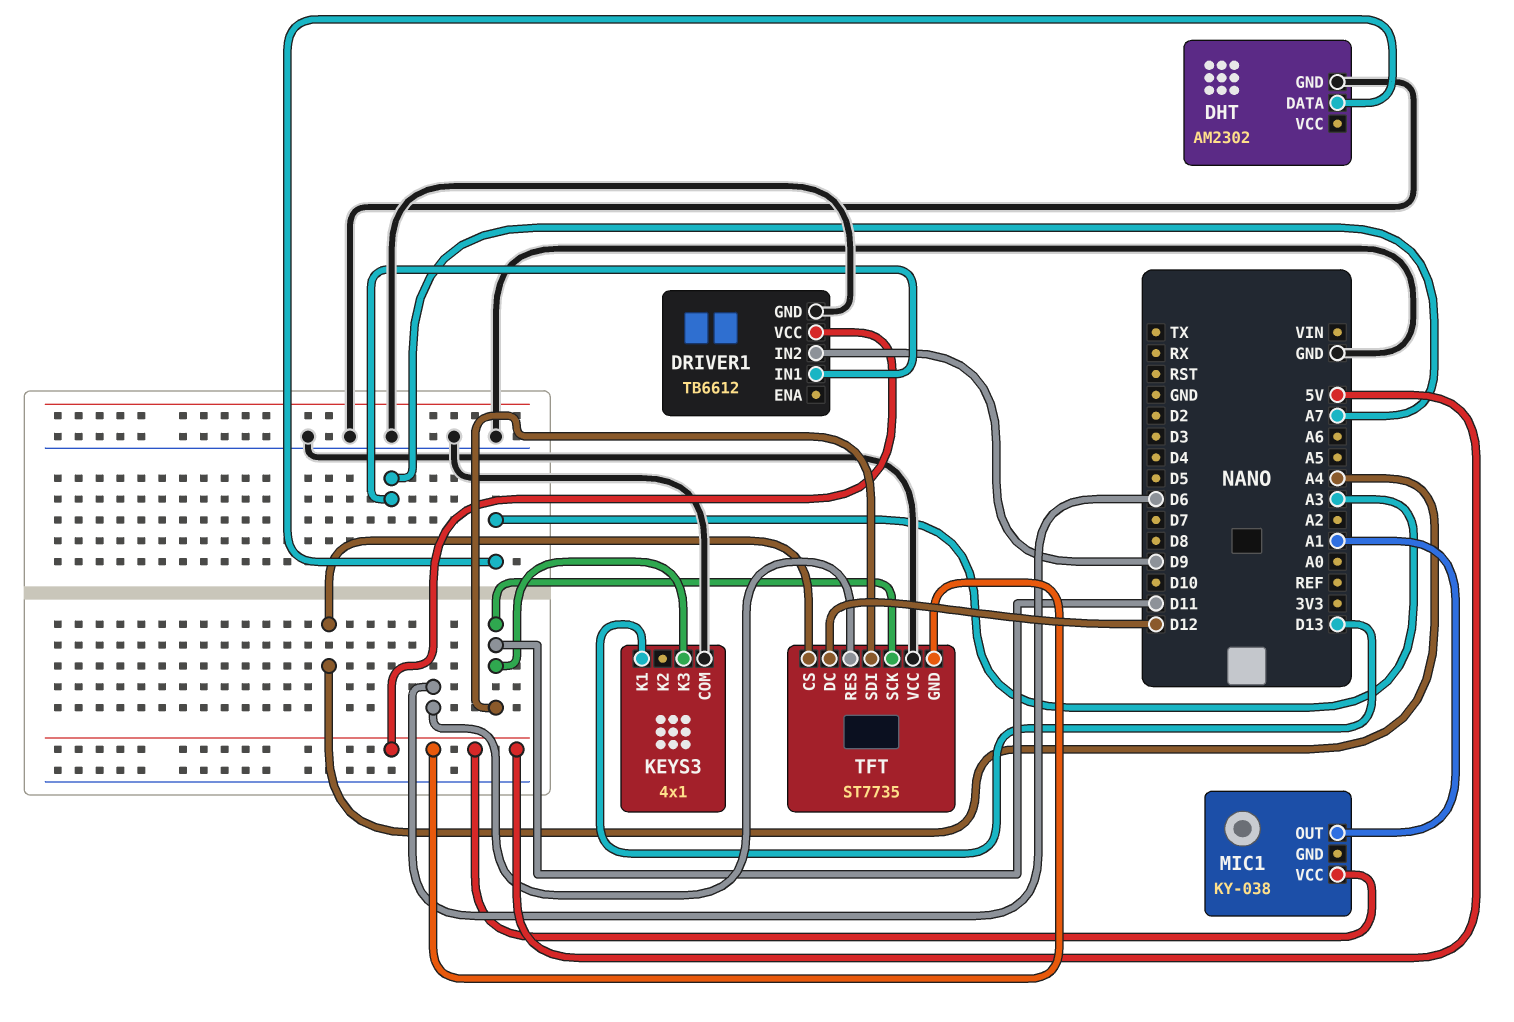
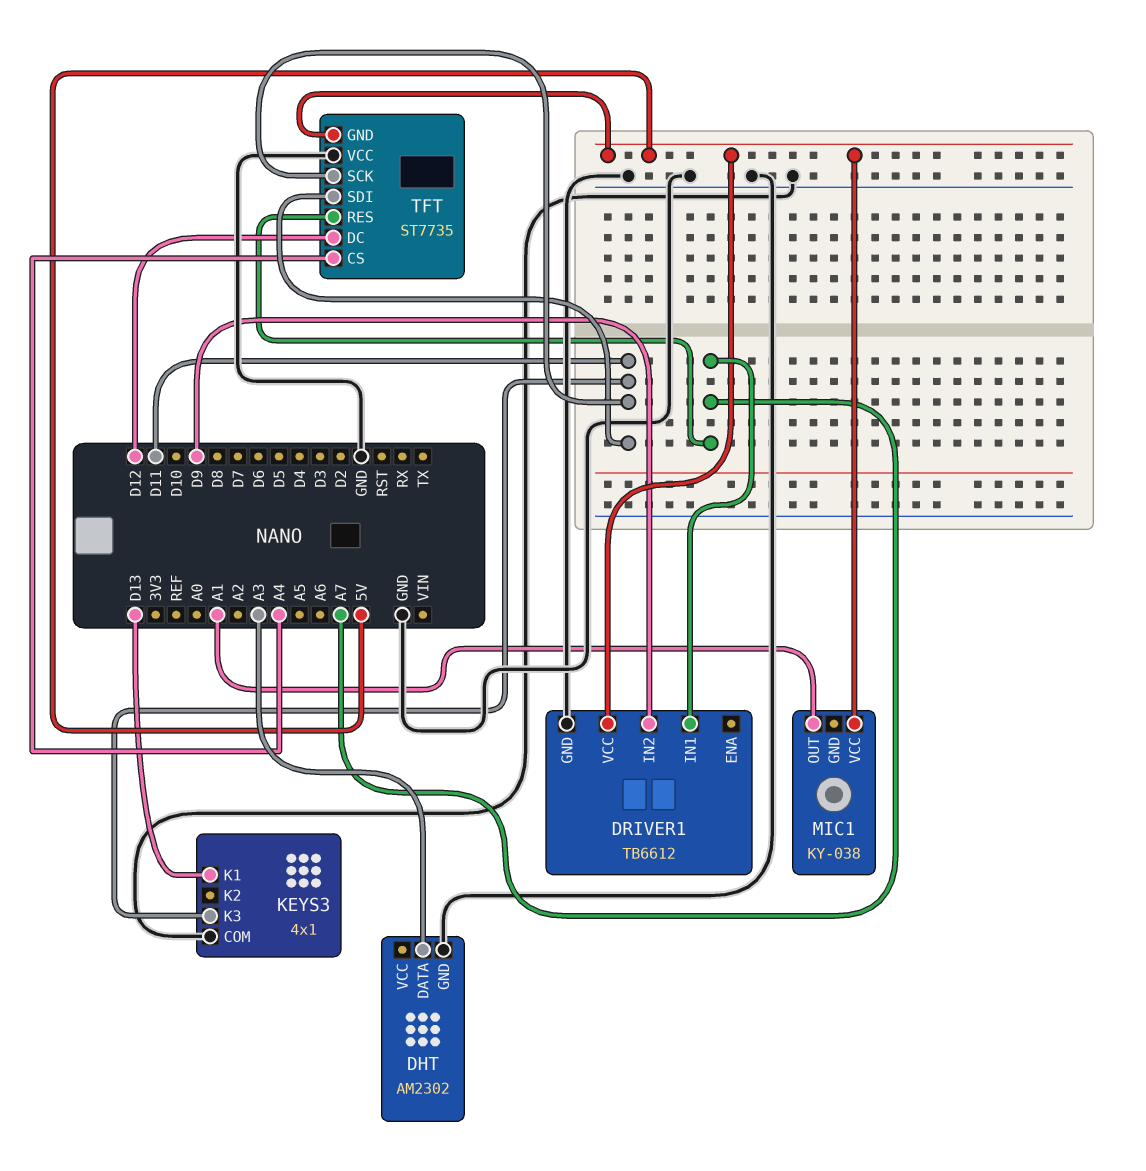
TFT pin RES: D6 -> A7

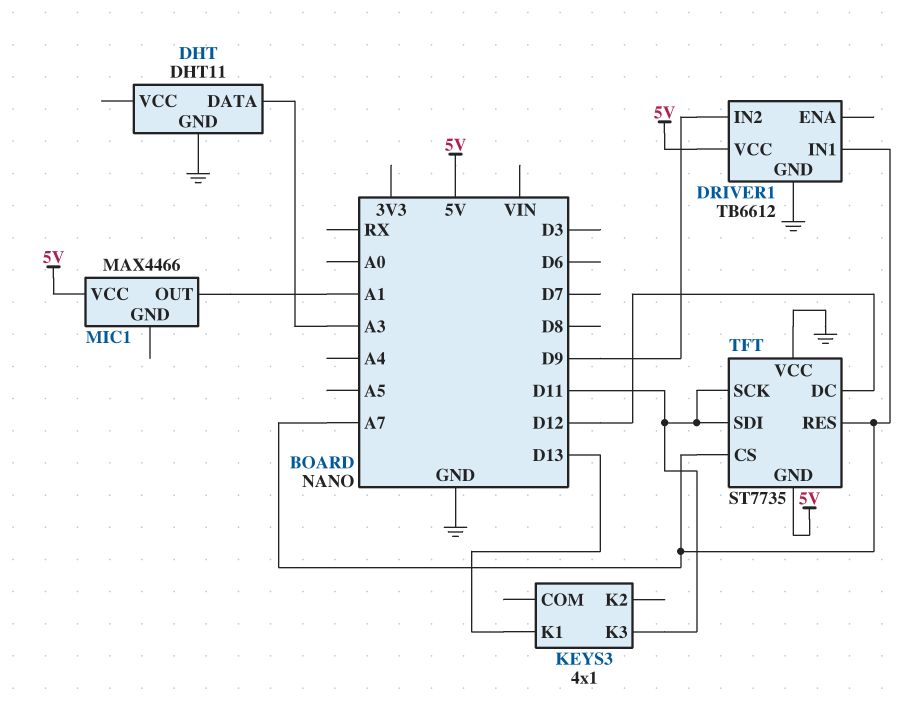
DHT: AM2302 -> DHT11
KEYS3 pin COM: GND -> none
MIC1: KY-038 -> MAX4466
TFT pin CS: A4 -> A7

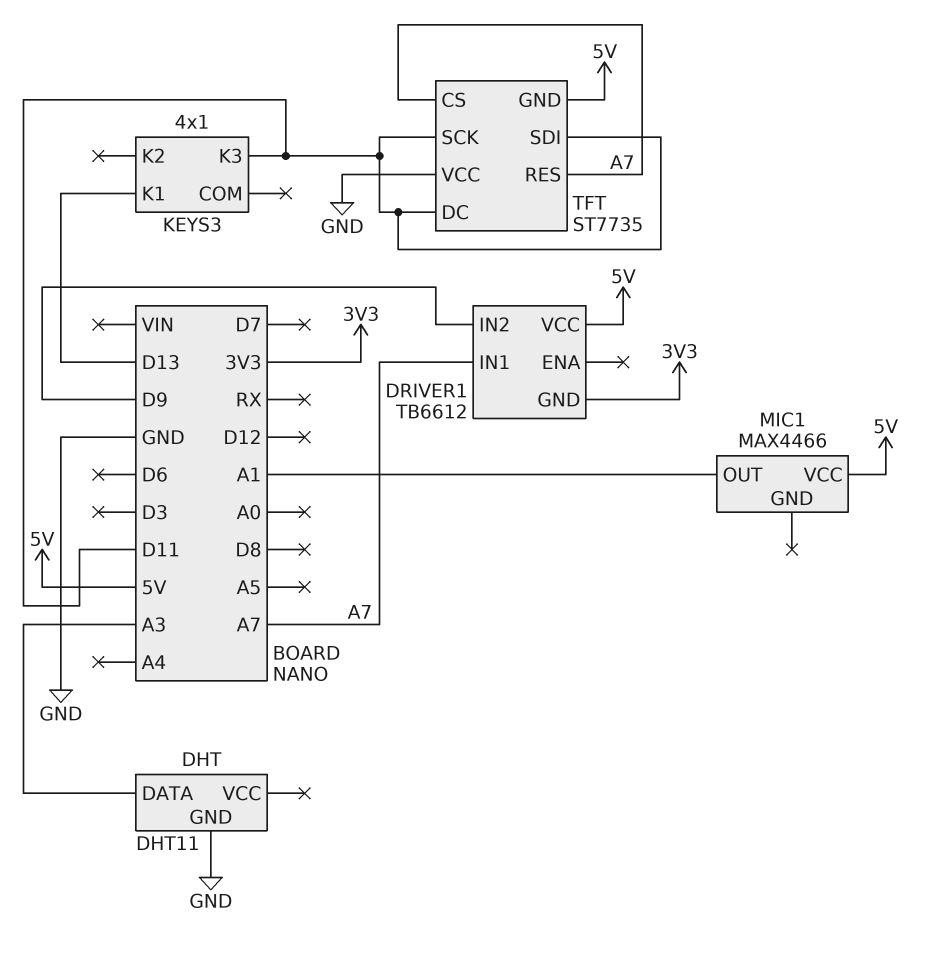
DRIVER1 pin GND: GND -> 3V3
TFT pin DC: D12 -> D11

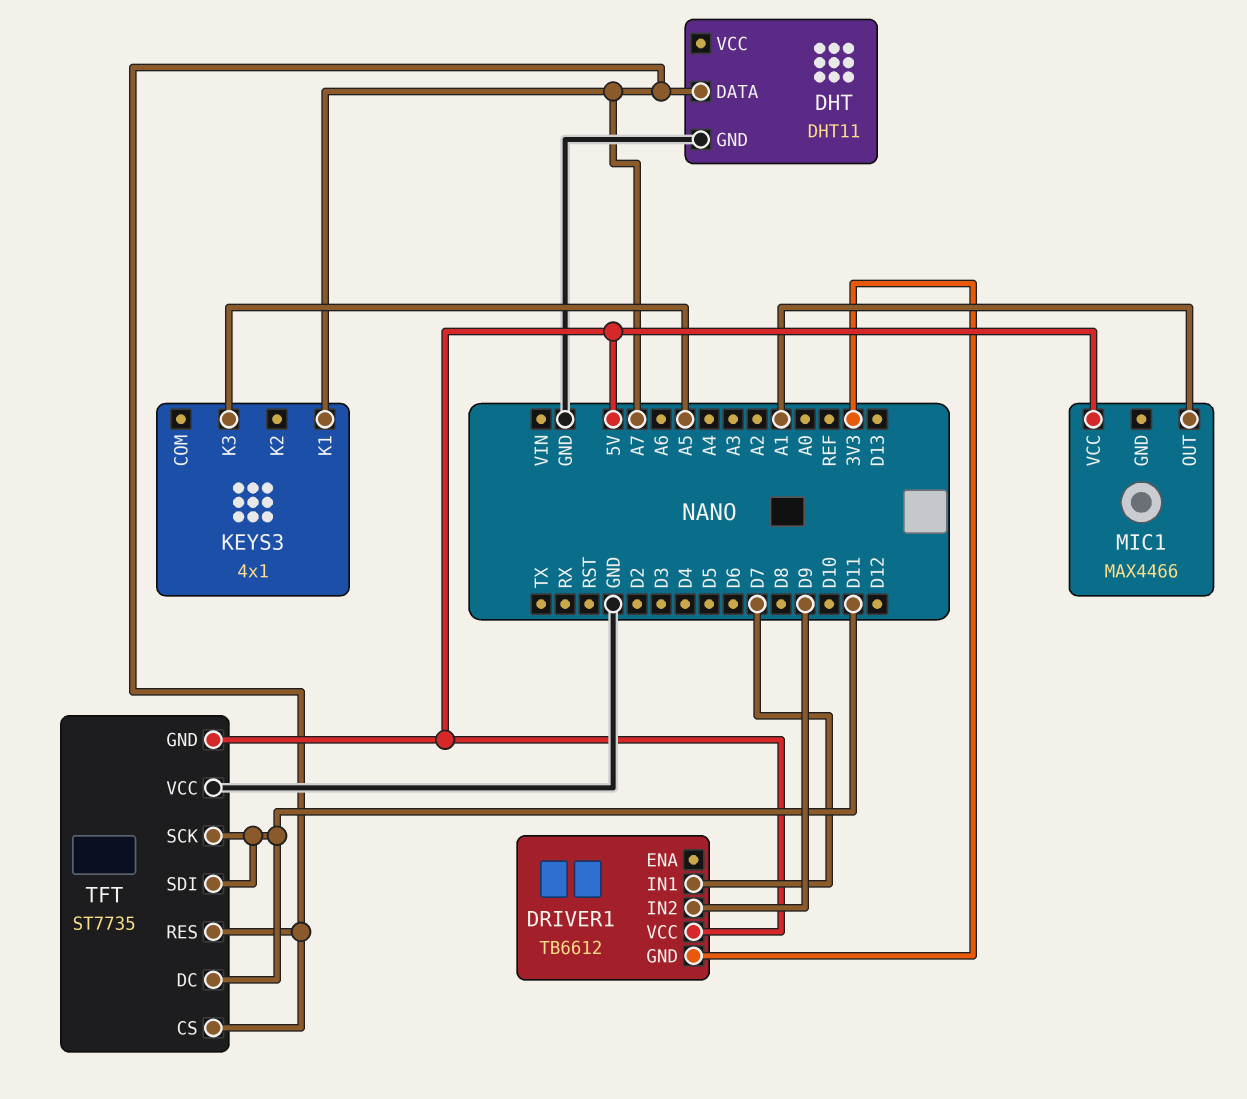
DHT pin DATA: A3 -> A7
DRIVER1 pin IN1: A7 -> D7
KEYS3 pin K1: D13 -> A7
KEYS3 pin K3: D11 -> A5

